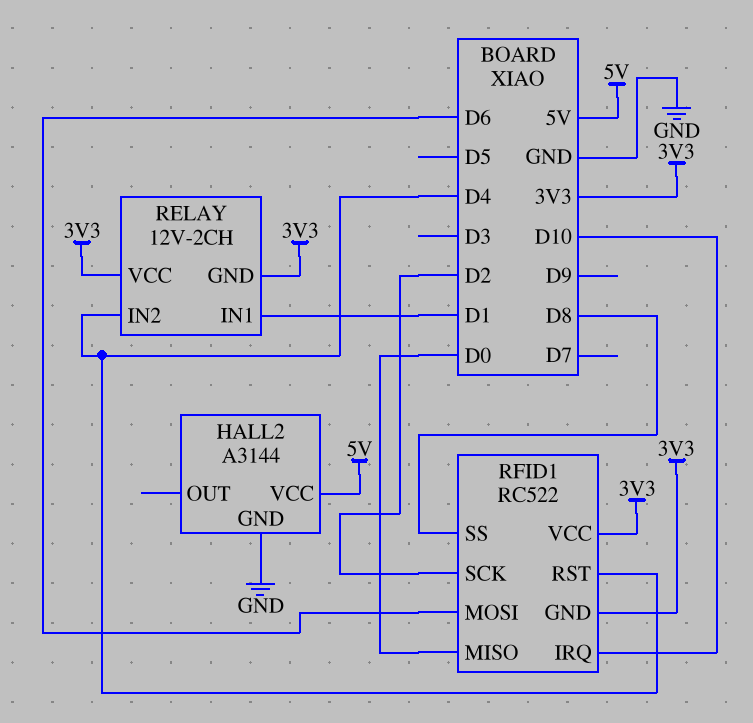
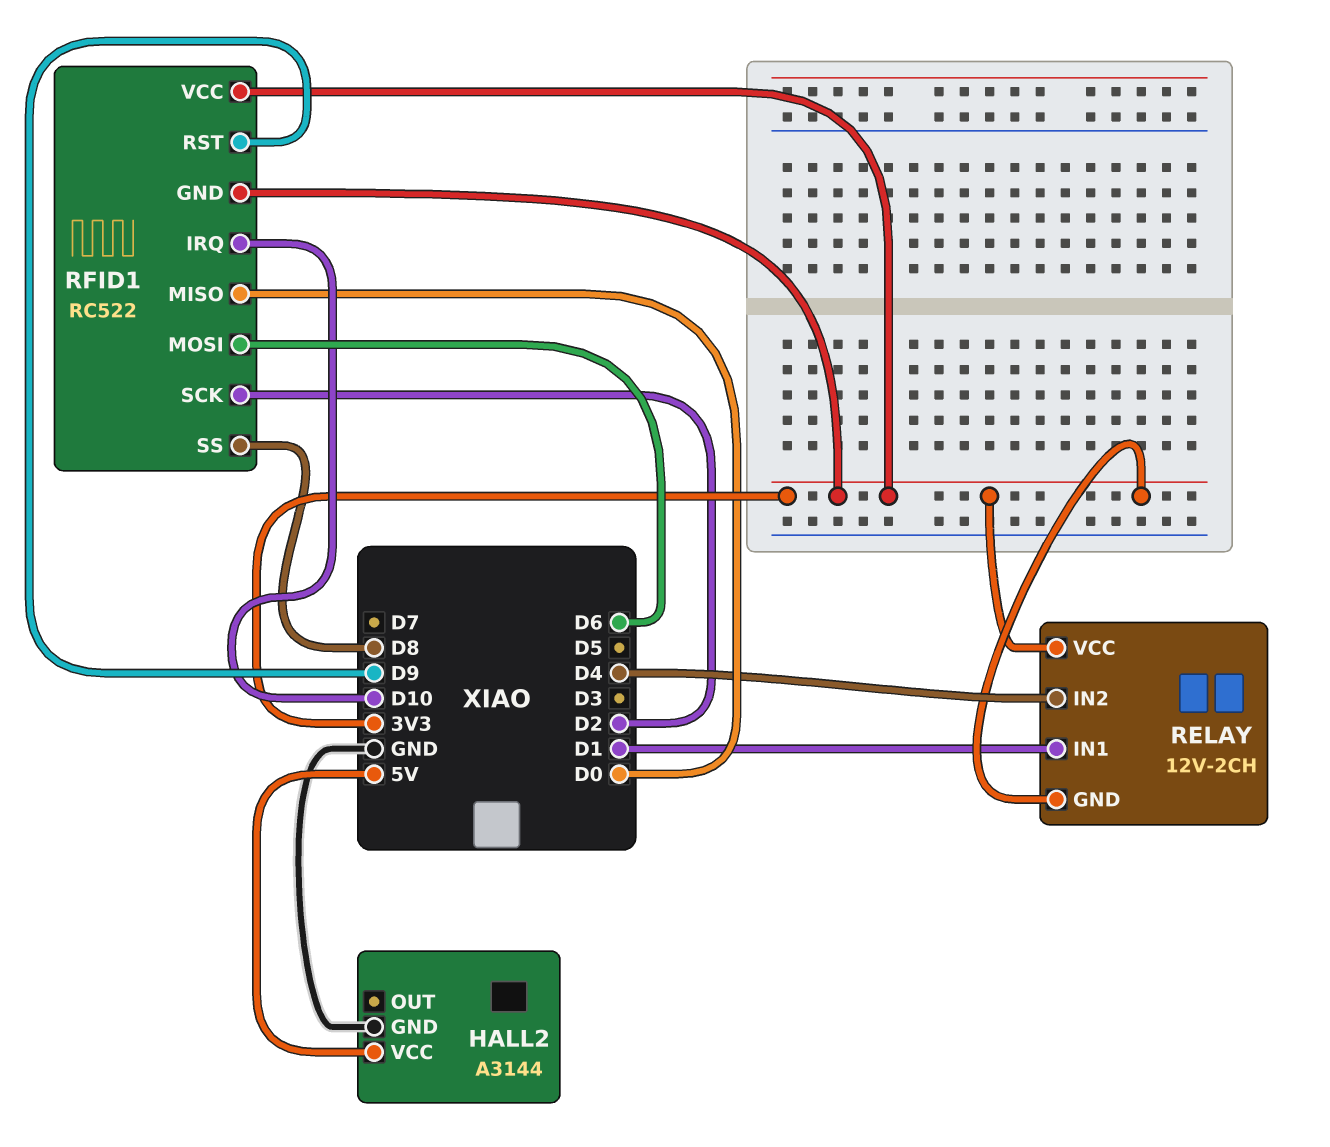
RFID1 pin RST: D4 -> D9

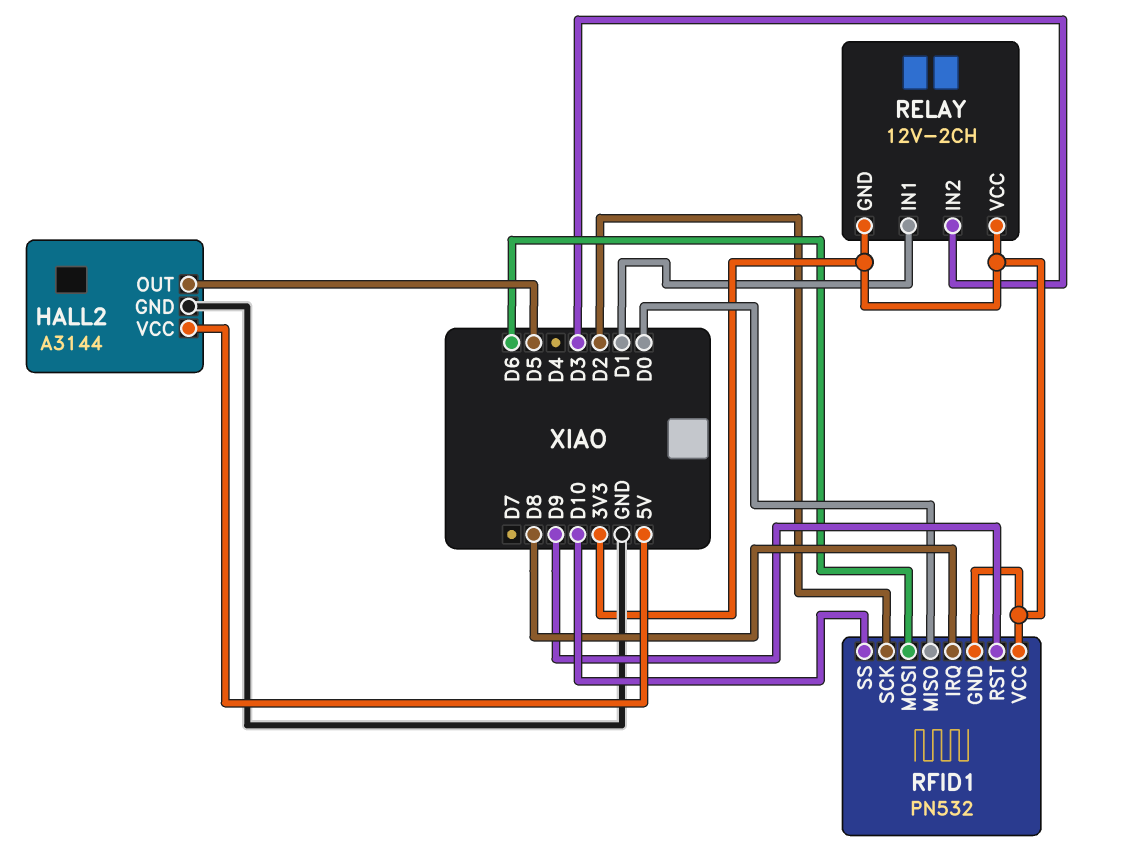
HALL2 pin OUT: none -> D5
RELAY pin IN2: D4 -> D3
RFID1: RC522 -> PN532
RFID1 pin IRQ: D10 -> D8
RFID1 pin SS: D8 -> D10

